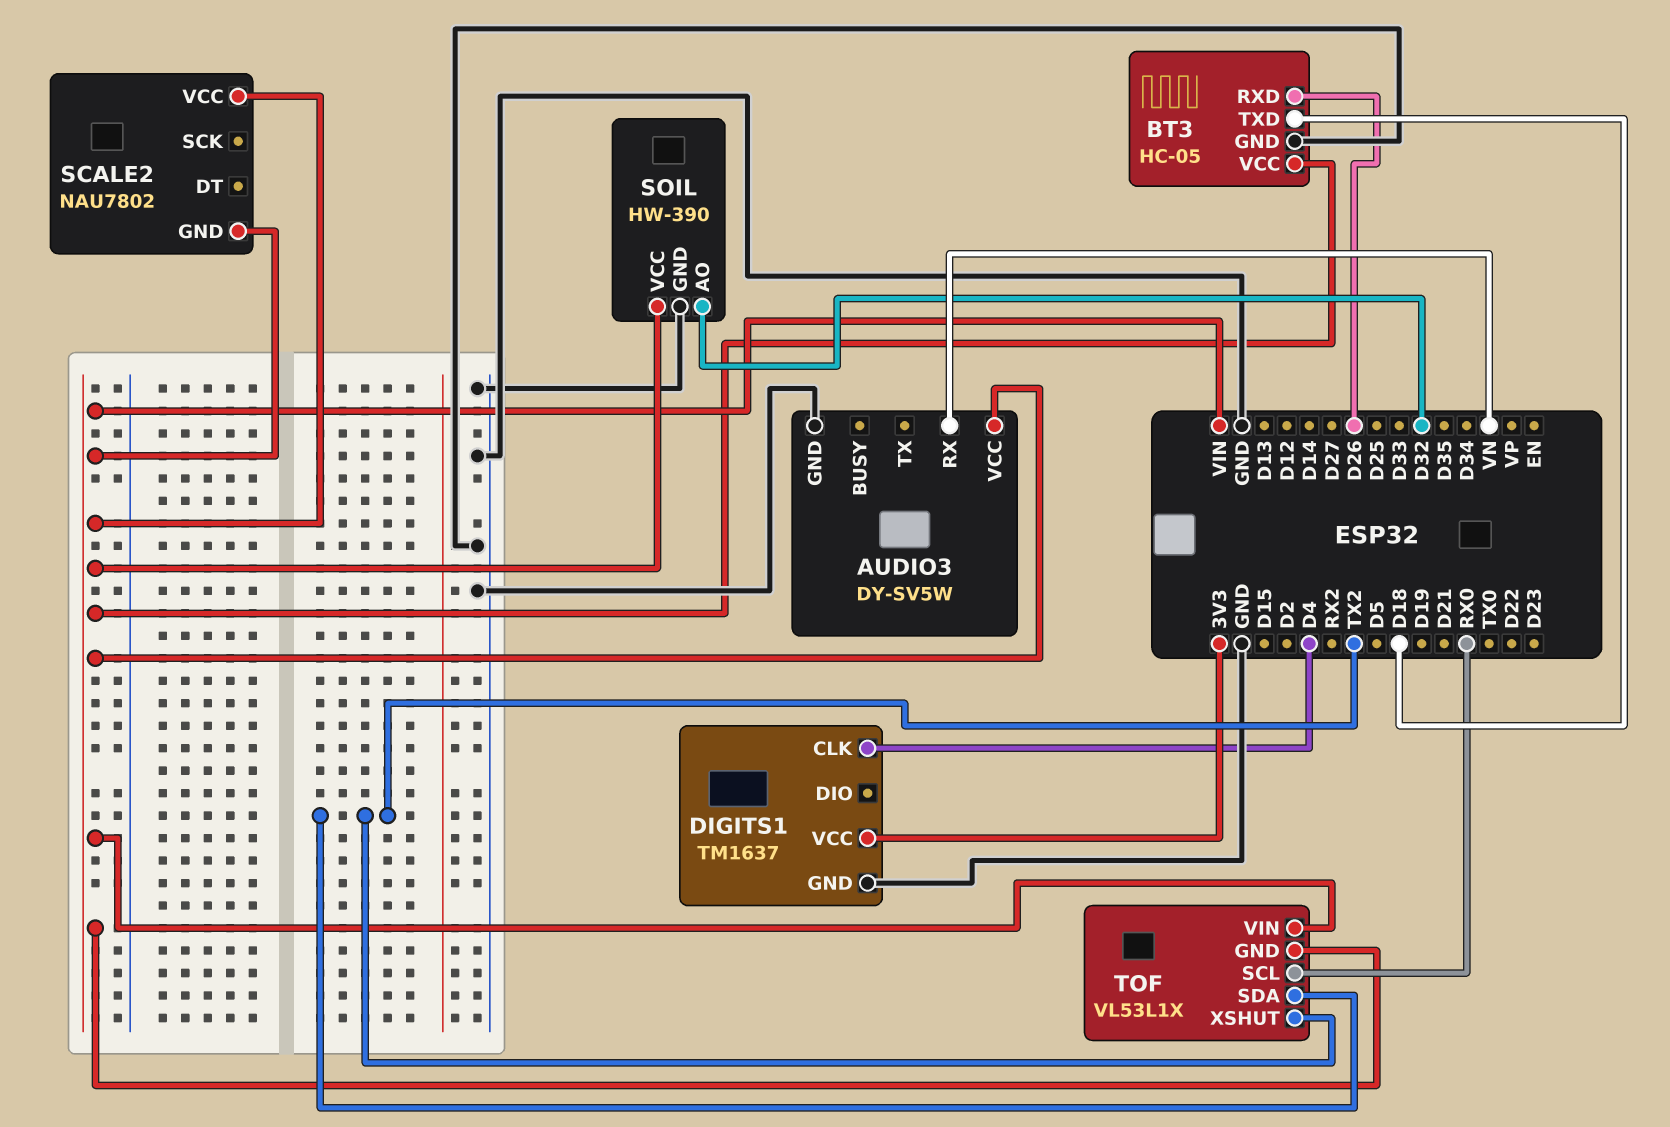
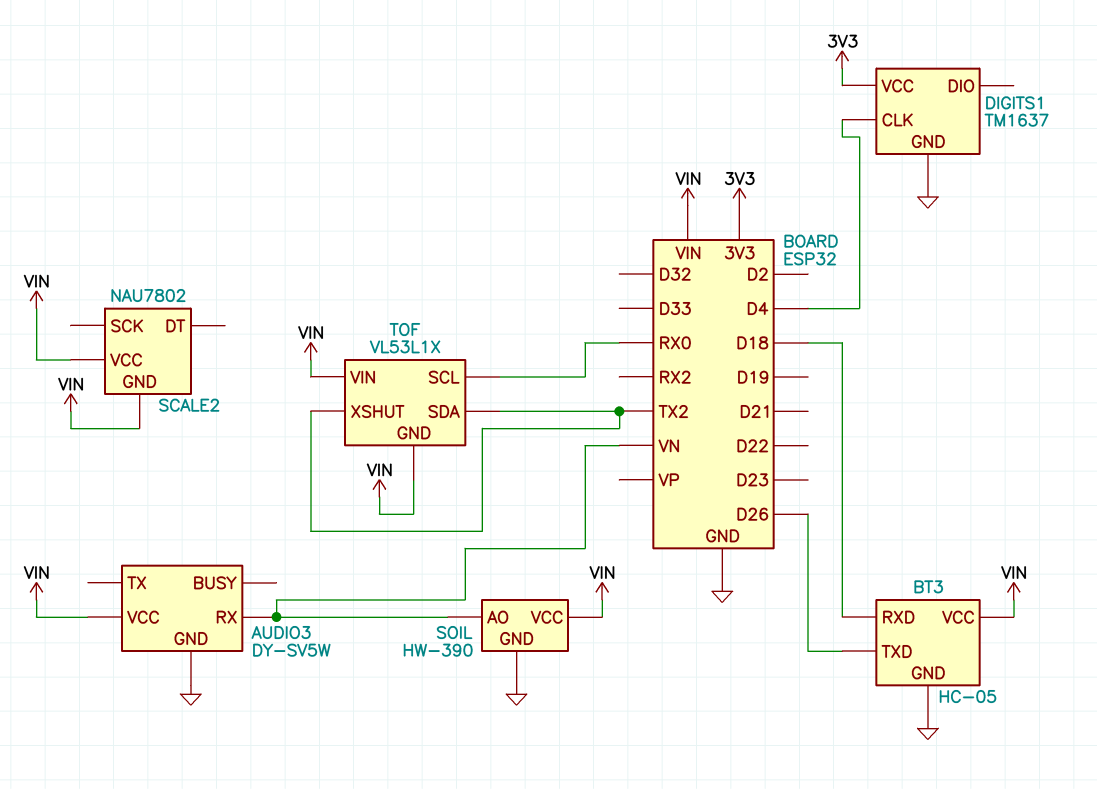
BT3 pin RXD: D26 -> D18
BT3 pin TXD: D18 -> D26
SOIL pin AO: D32 -> VN

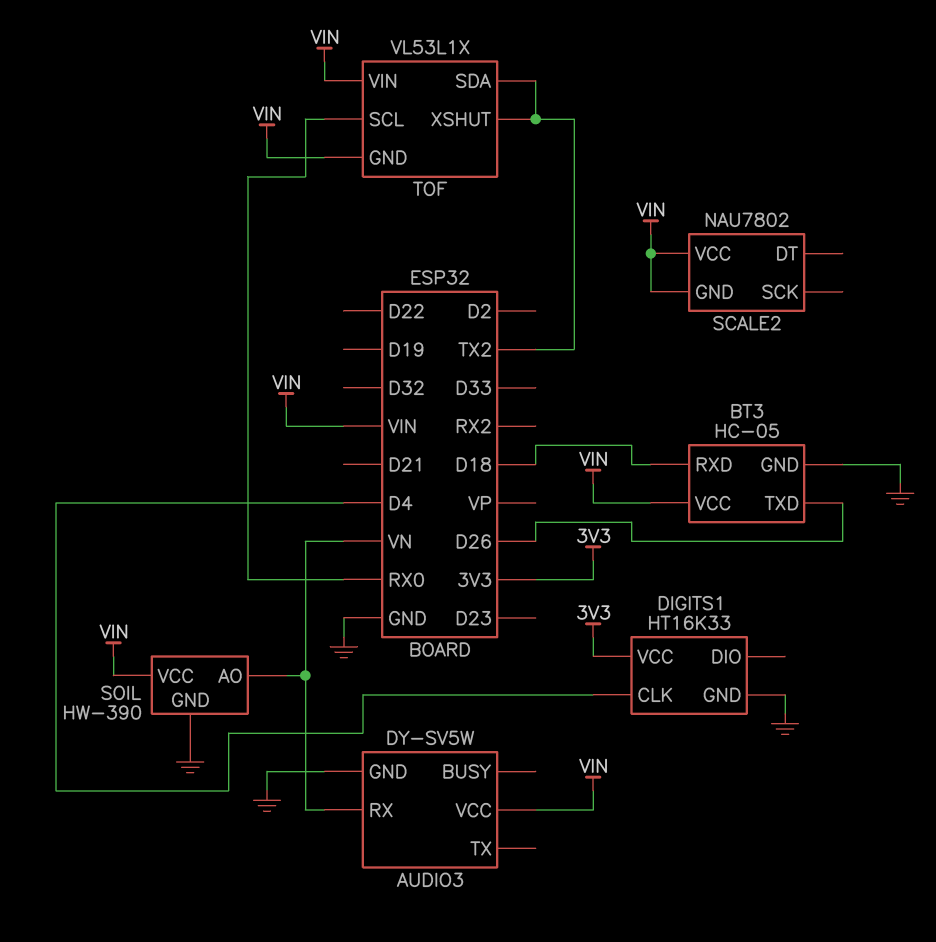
DIGITS1: TM1637 -> HT16K33

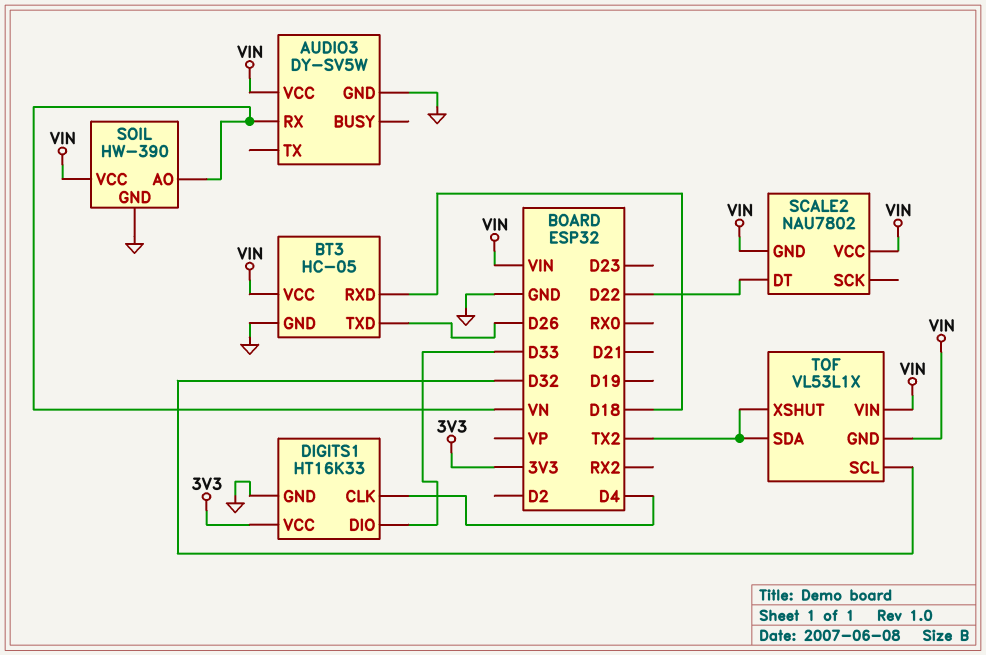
DIGITS1 pin DIO: none -> D33
SCALE2 pin DT: none -> D22
TOF pin SCL: RX0 -> D32

